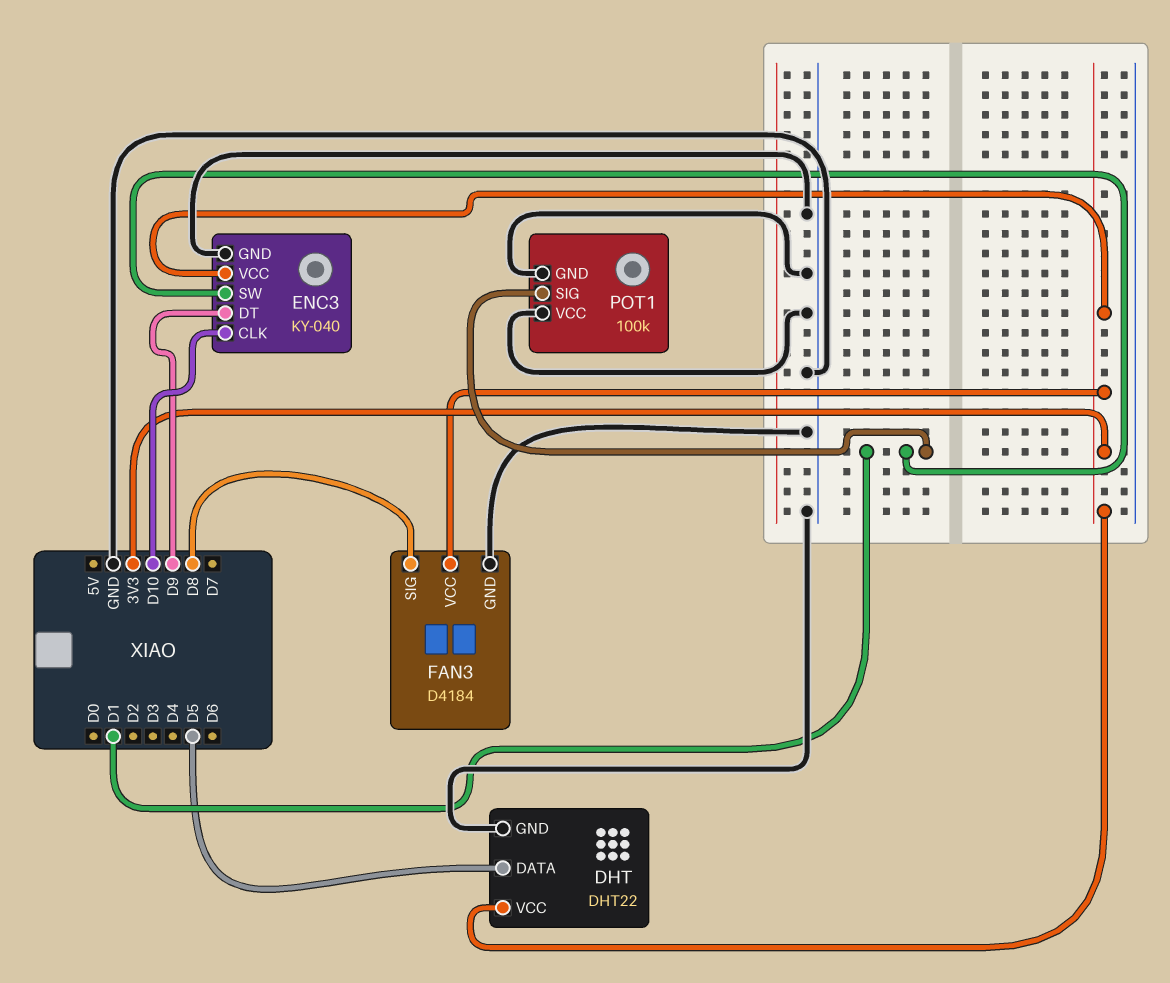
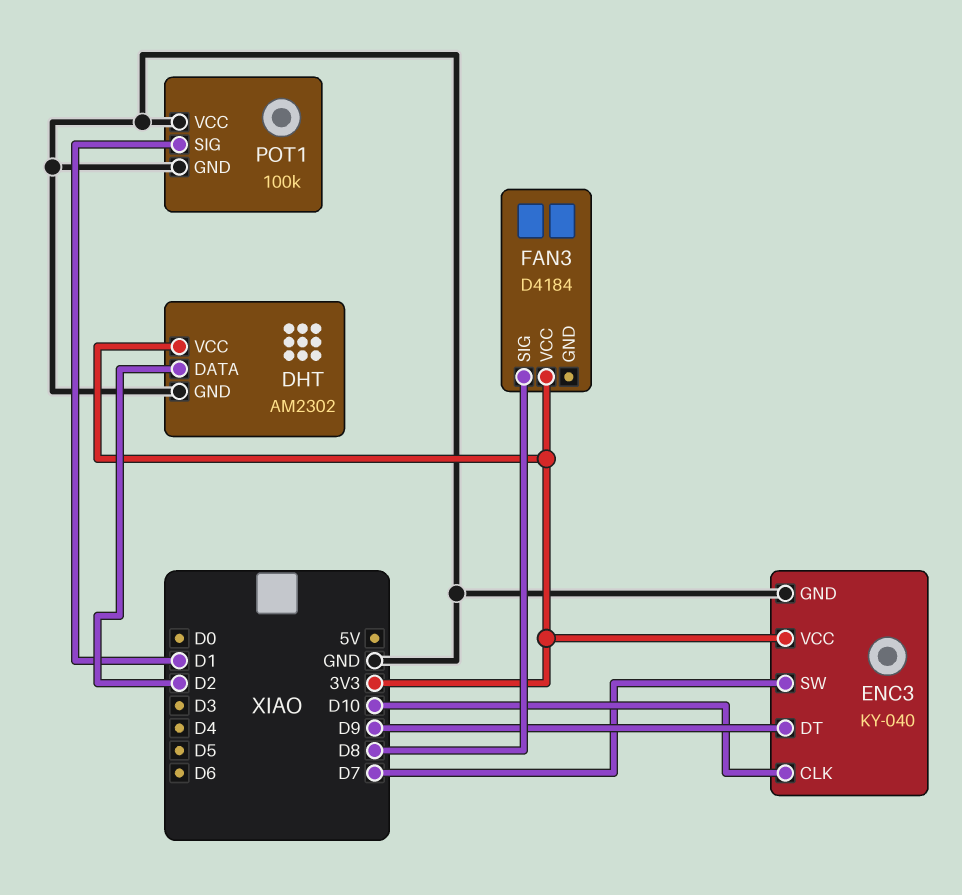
DHT: DHT22 -> AM2302
DHT pin DATA: D5 -> D2
ENC3 pin SW: D1 -> D7
FAN3 pin GND: GND -> none

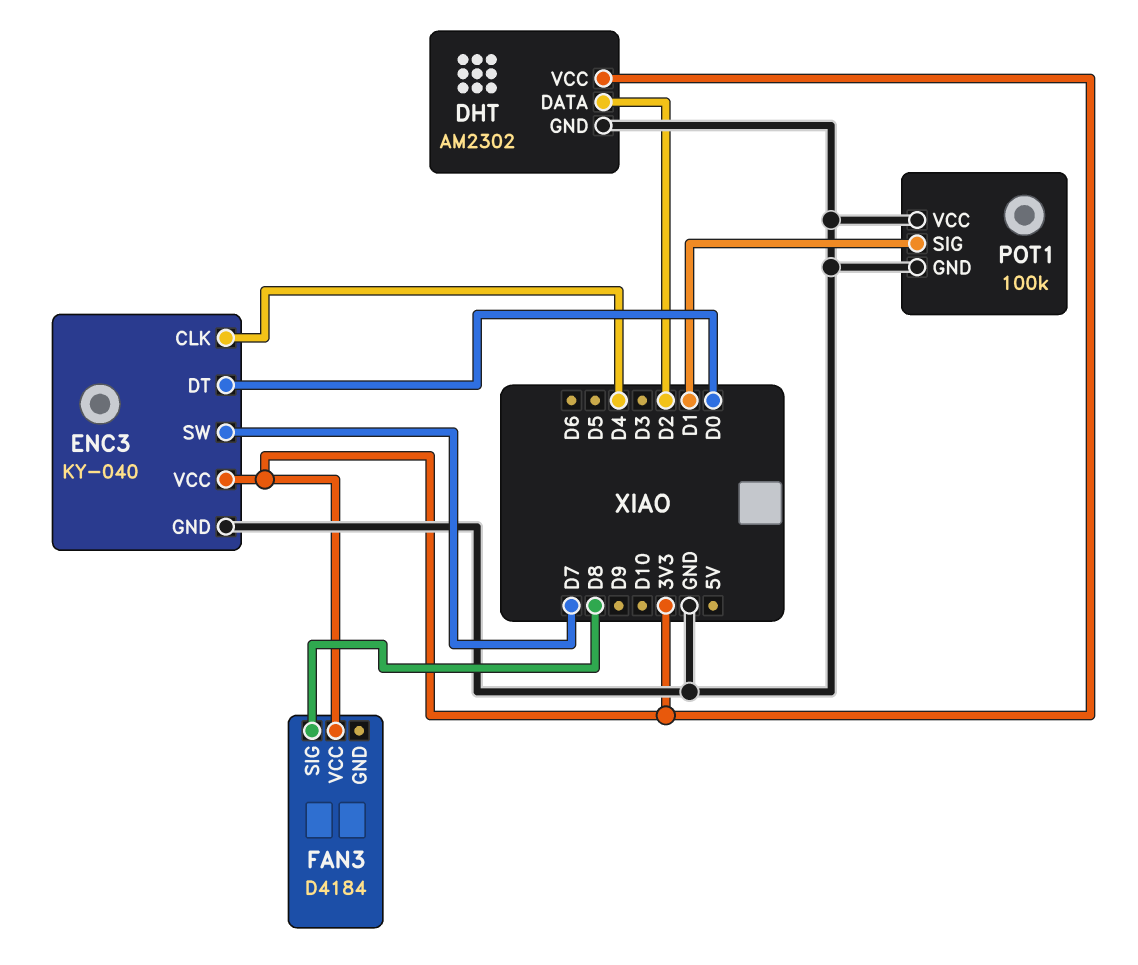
ENC3 pin CLK: D10 -> D4
ENC3 pin DT: D9 -> D0

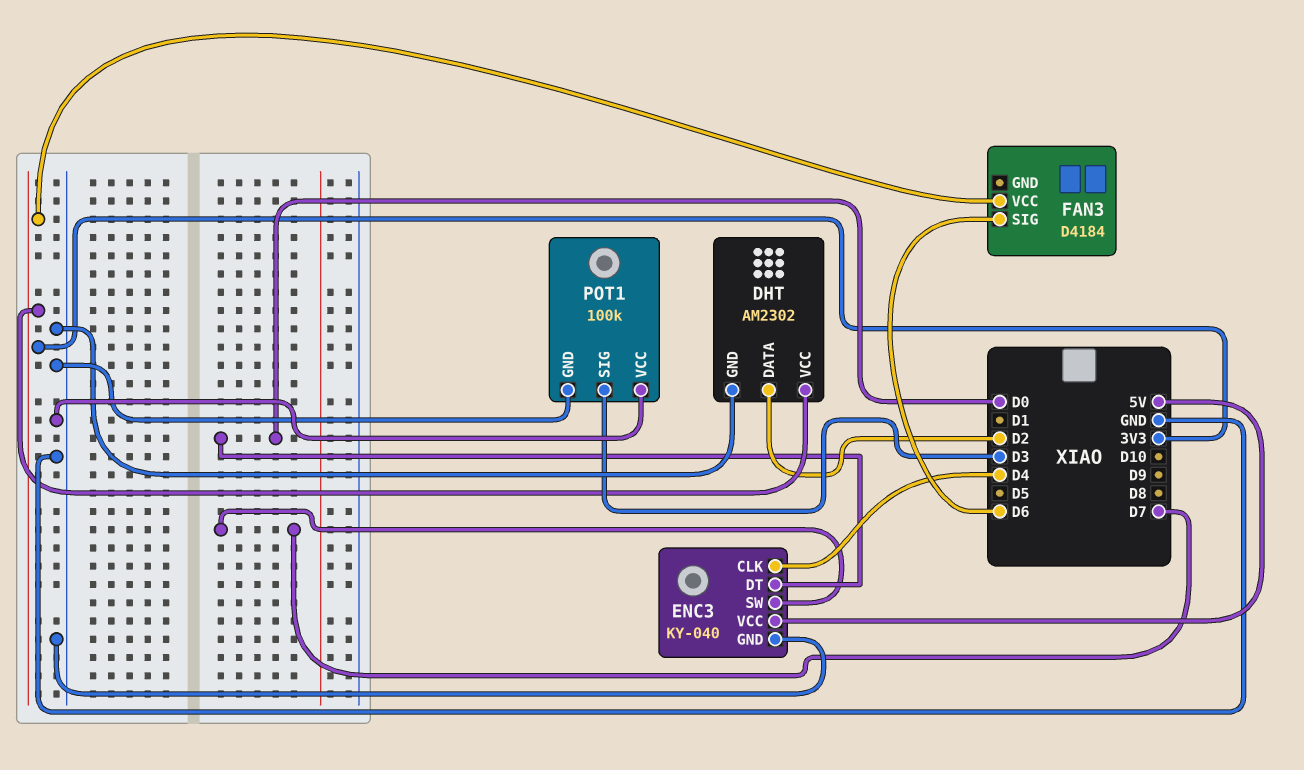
ENC3 pin VCC: 3V3 -> 5V
FAN3 pin SIG: D8 -> D6
POT1 pin SIG: D1 -> D3

